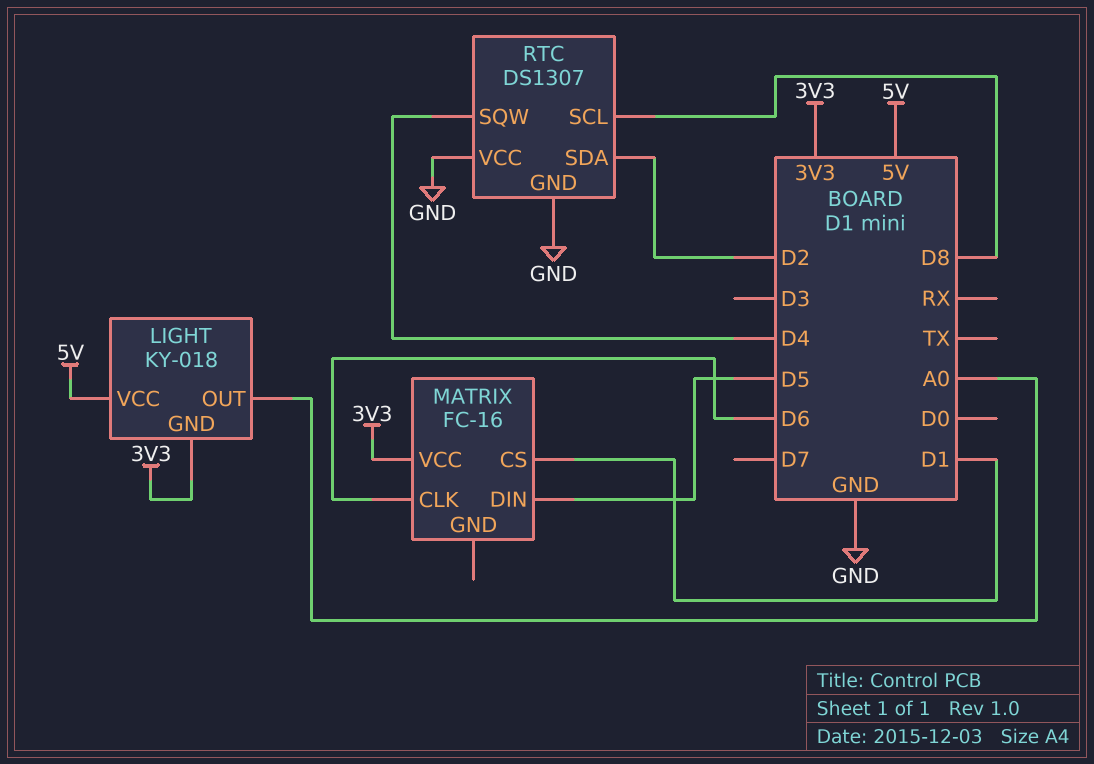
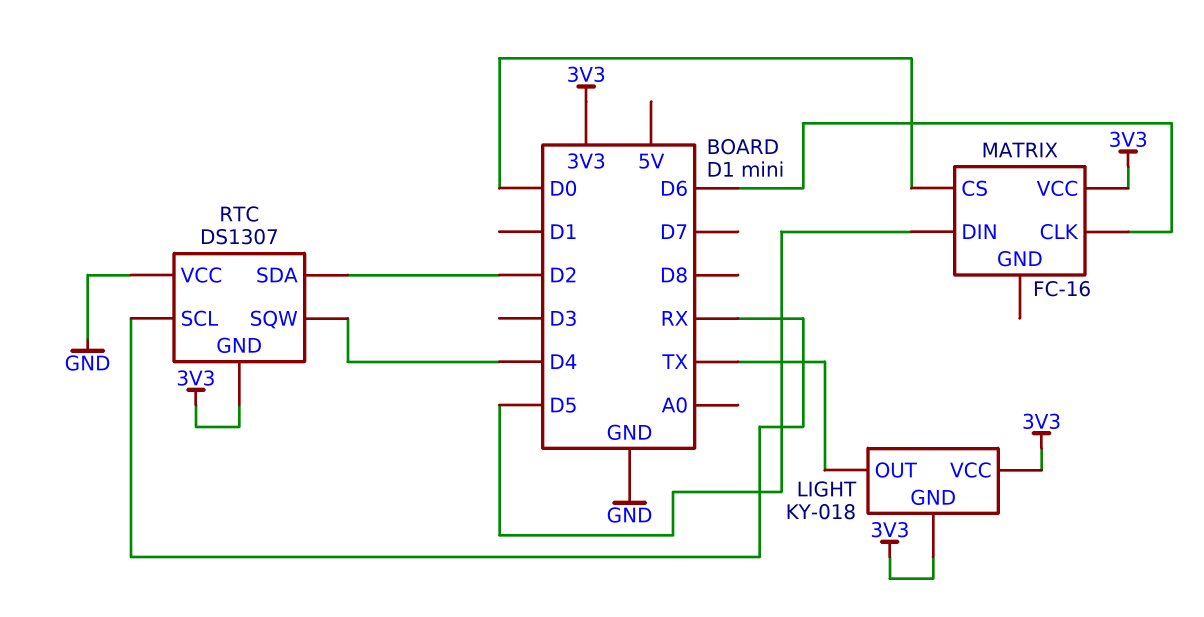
LIGHT pin OUT: A0 -> TX
LIGHT pin VCC: 5V -> 3V3
MATRIX pin CS: D1 -> D0
RTC pin GND: GND -> 3V3
RTC pin SCL: D8 -> RX

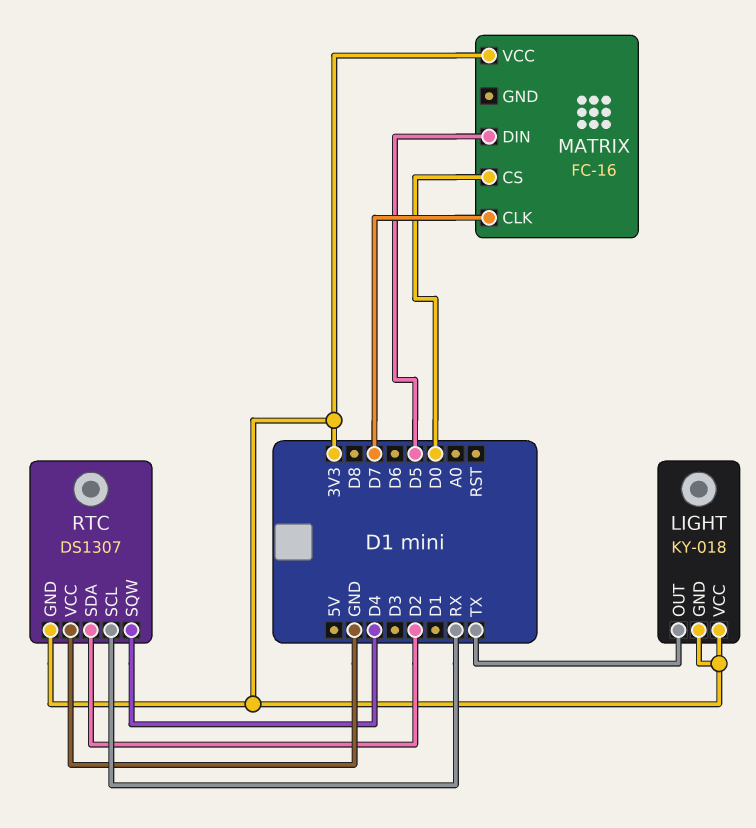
MATRIX pin CLK: D6 -> D7

